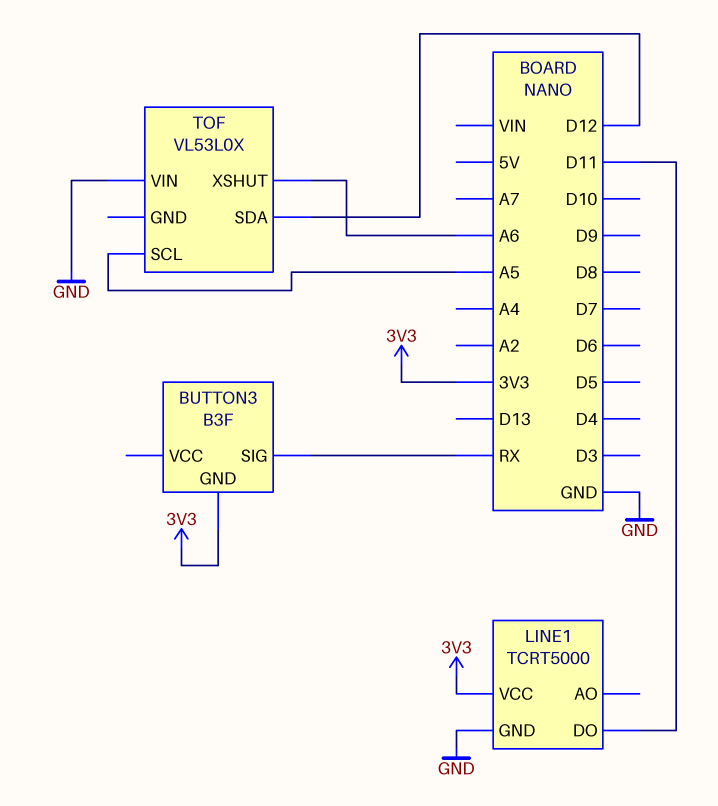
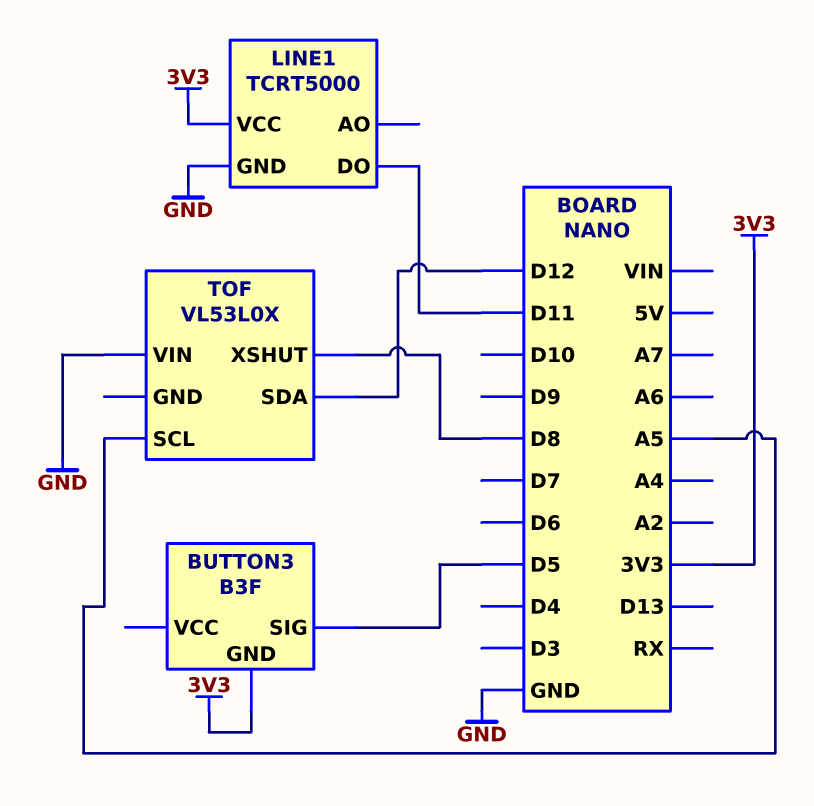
BUTTON3 pin SIG: RX -> D5
TOF pin XSHUT: A6 -> D8

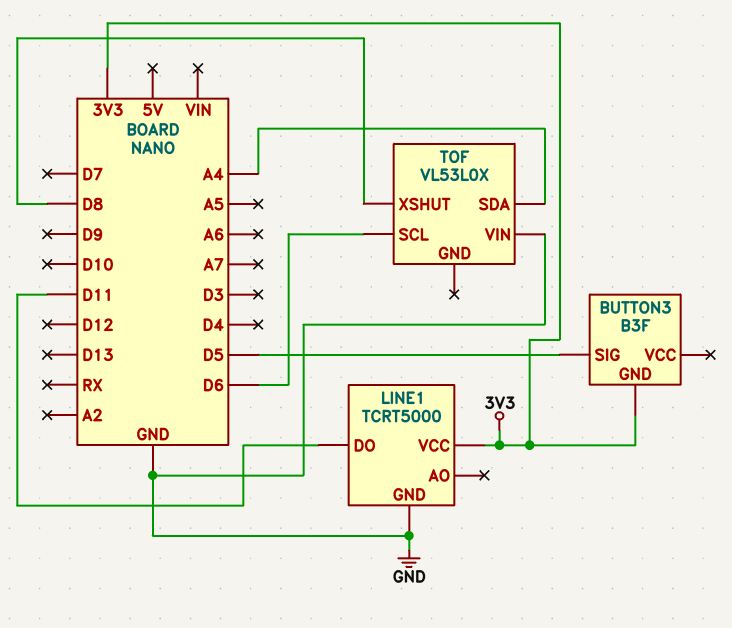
TOF pin SCL: A5 -> D6
TOF pin SDA: D12 -> A4

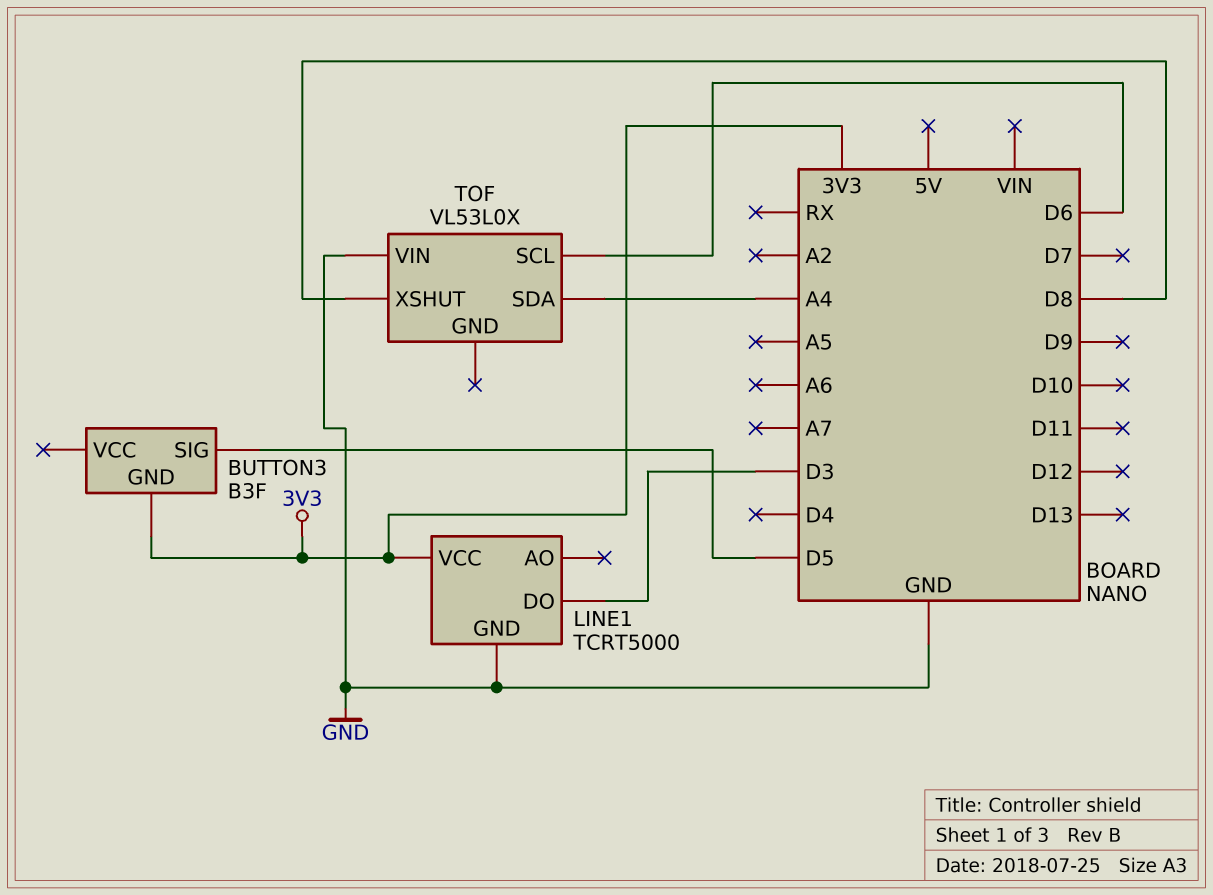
LINE1 pin DO: D11 -> D3

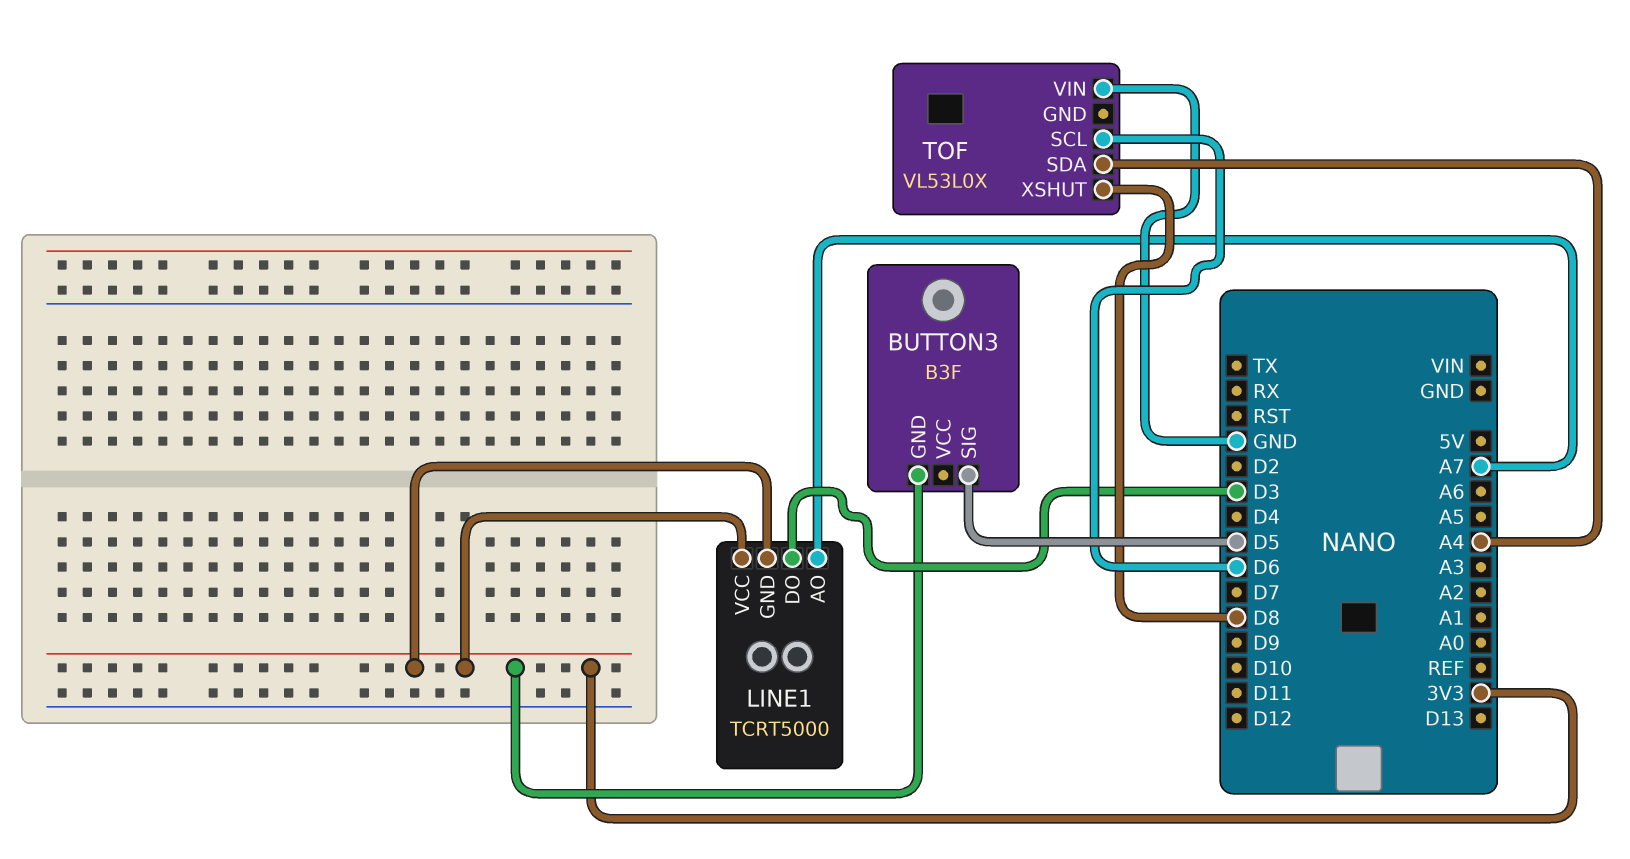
LINE1 pin AO: none -> A7
LINE1 pin GND: GND -> 3V3

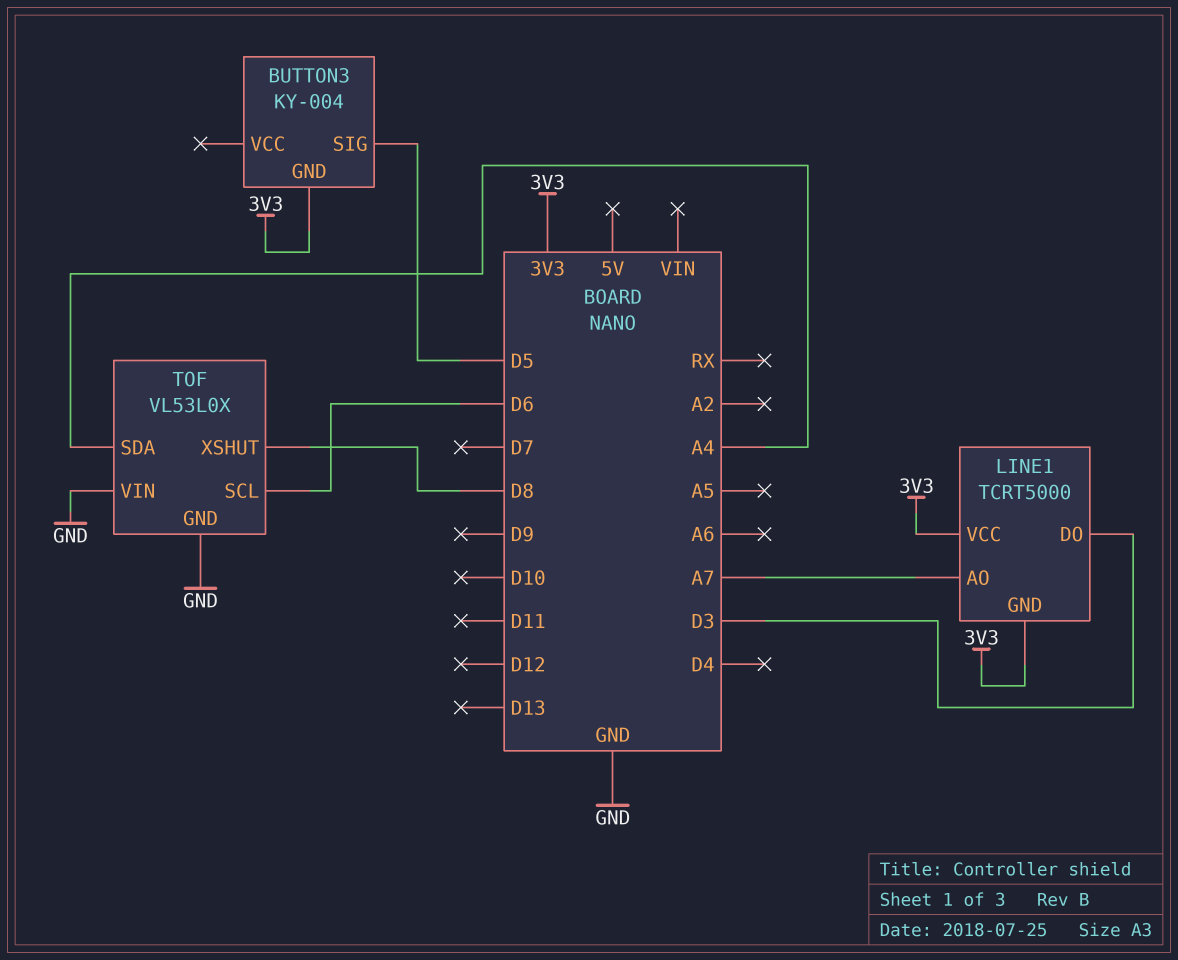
BUTTON3: B3F -> KY-004
TOF pin GND: none -> GND

